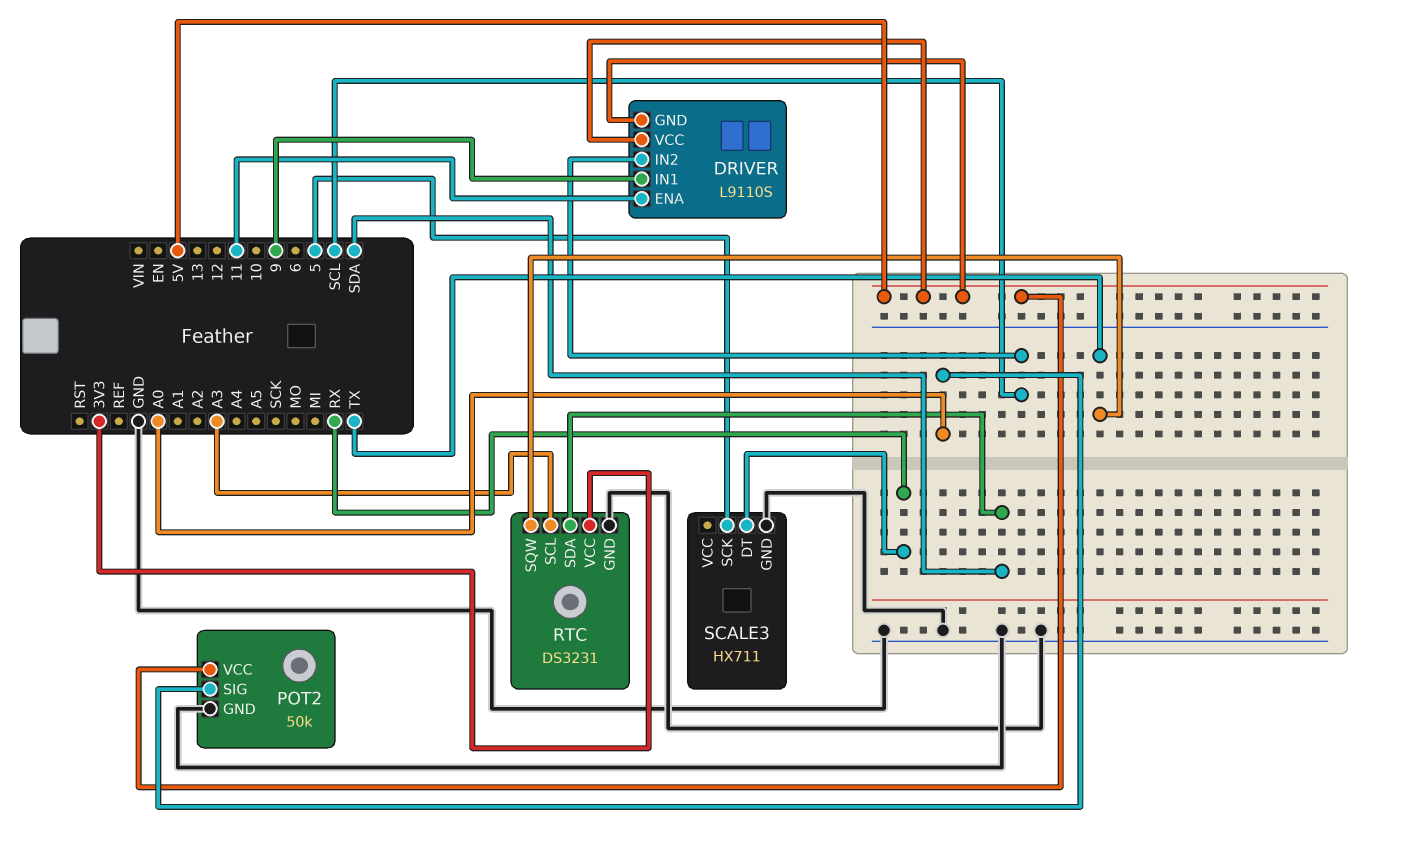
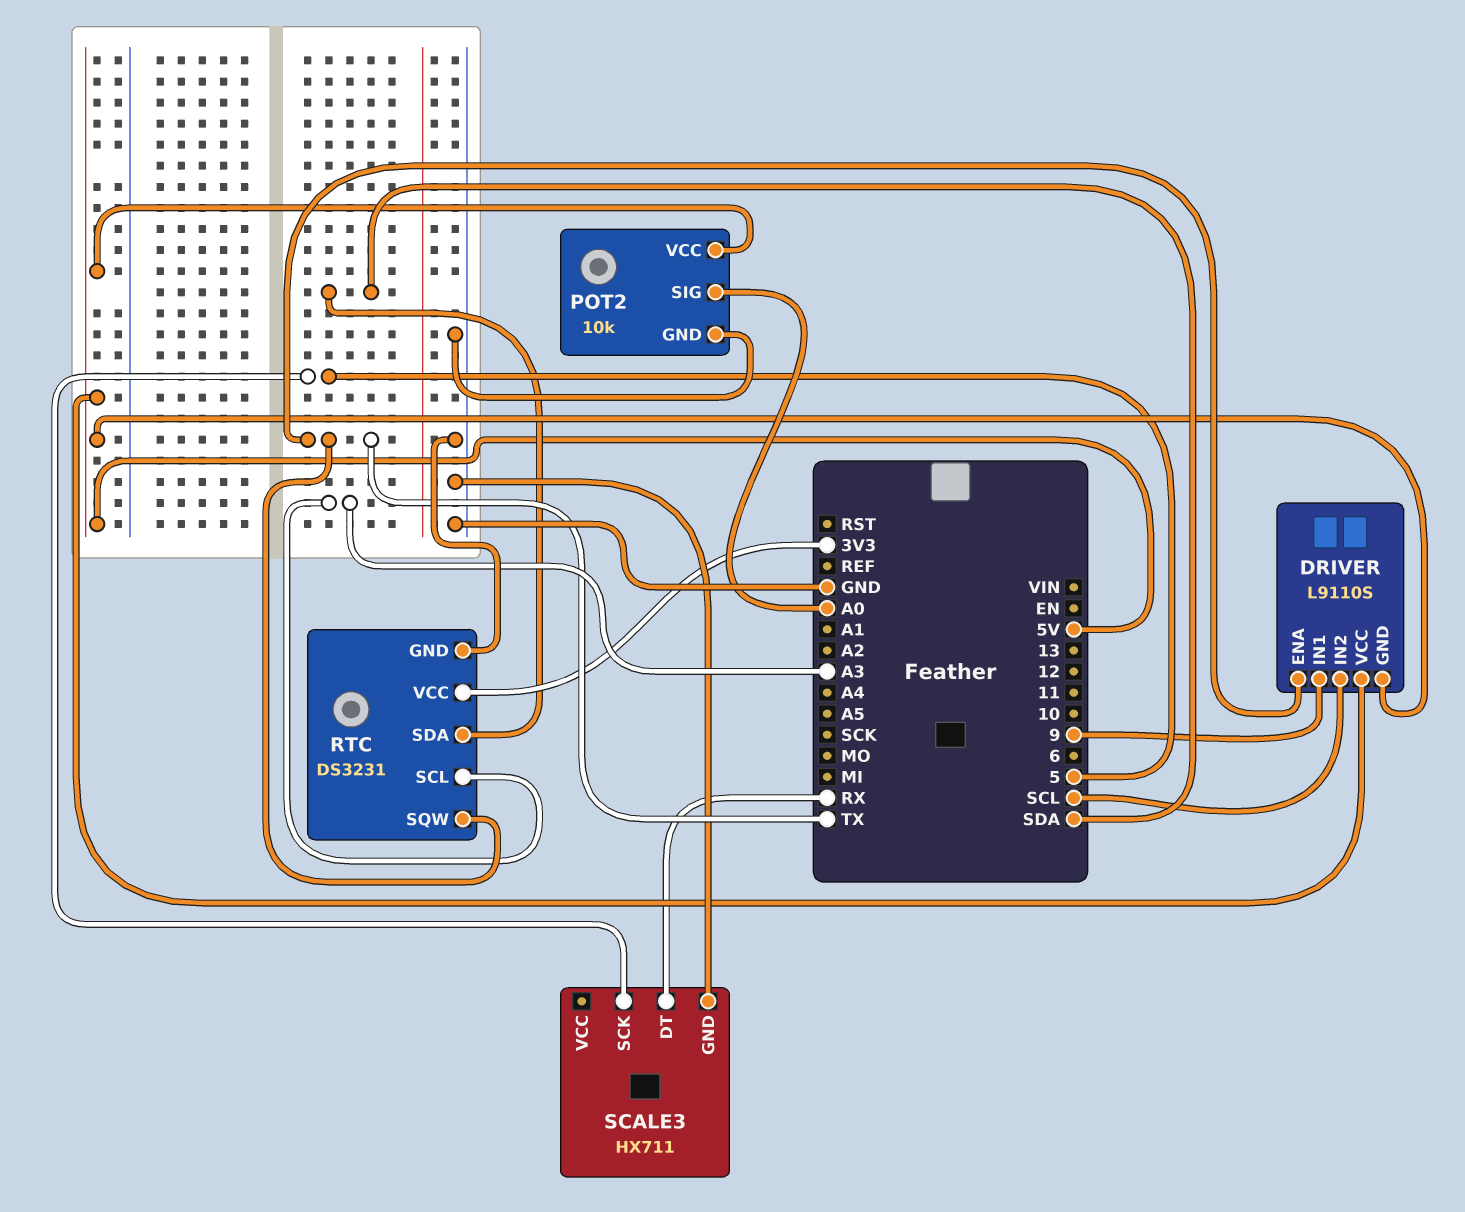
DRIVER pin ENA: 11 -> TX
POT2: 50k -> 10k

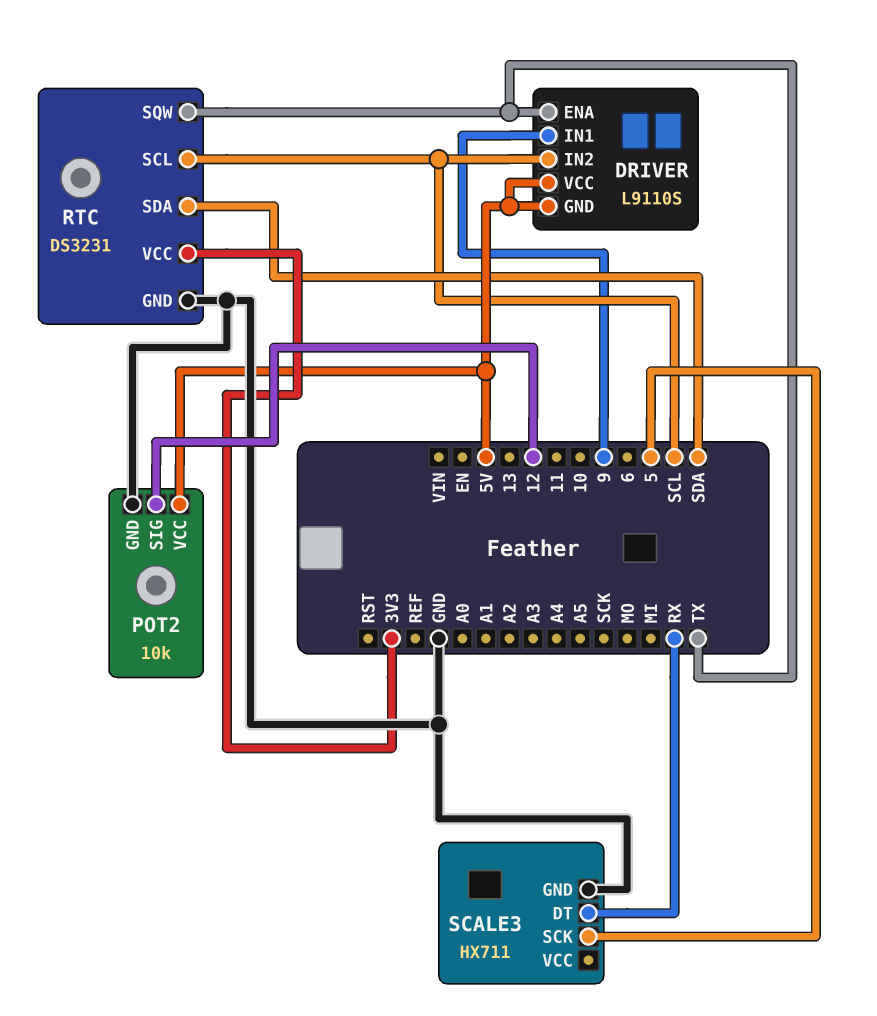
POT2 pin SIG: A0 -> 12
RTC pin SCL: A3 -> SCL

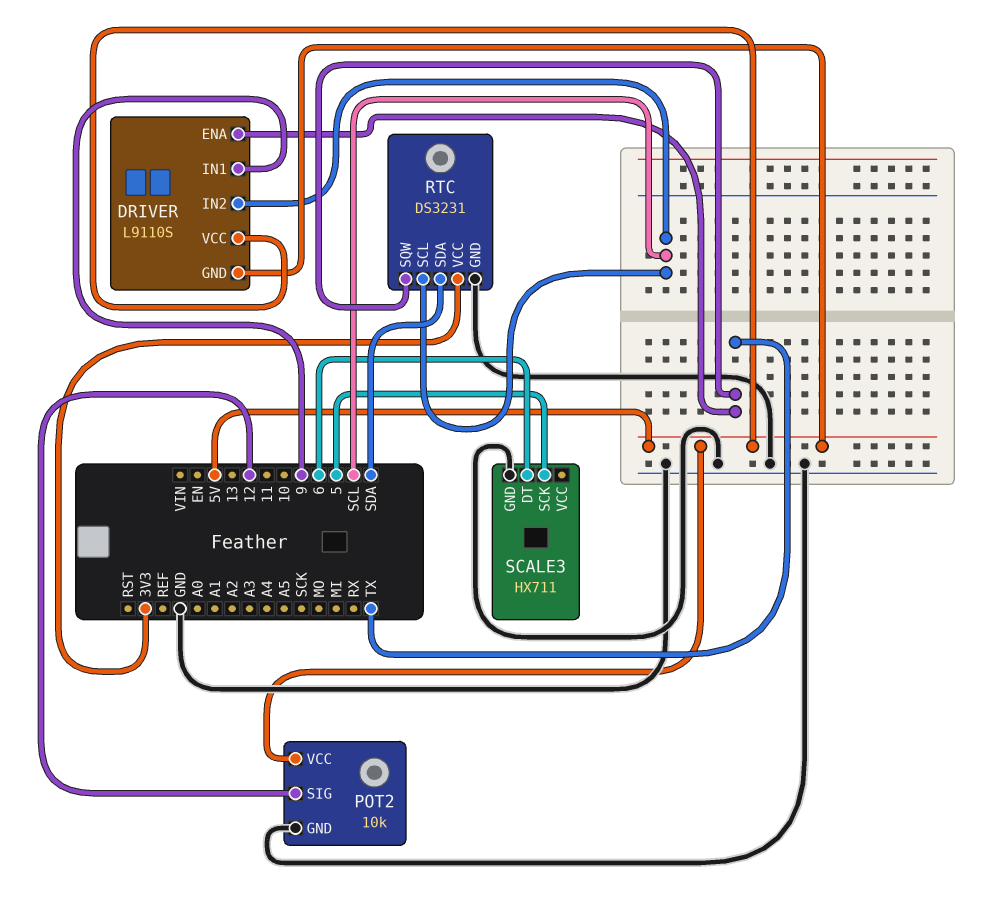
SCALE3 pin DT: RX -> 6

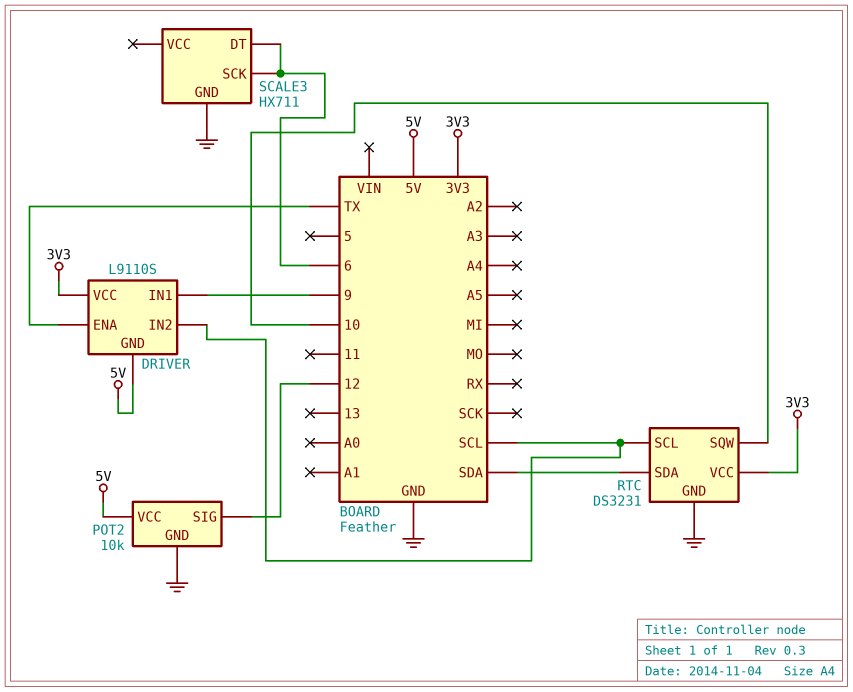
DRIVER pin VCC: 5V -> 3V3
RTC pin SQW: TX -> 10
SCALE3 pin SCK: 5 -> 6

